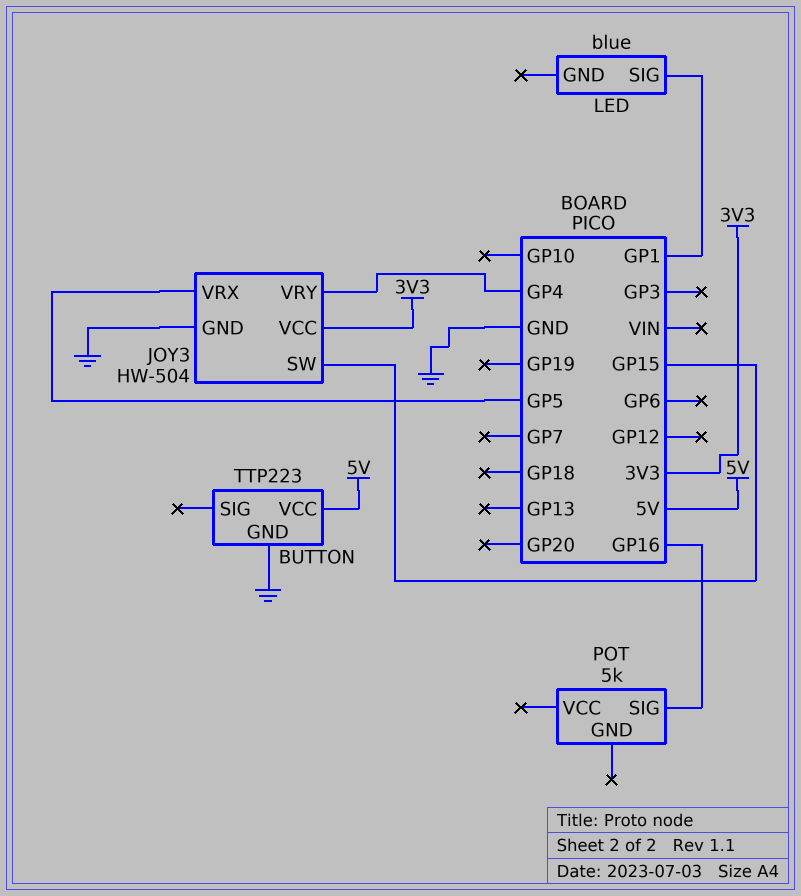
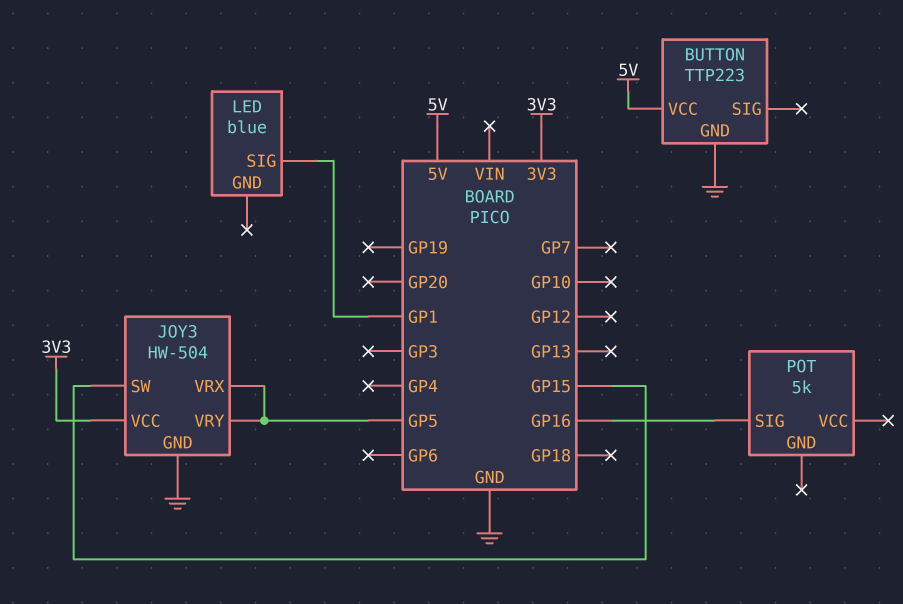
JOY3 pin VRY: GP4 -> GP5

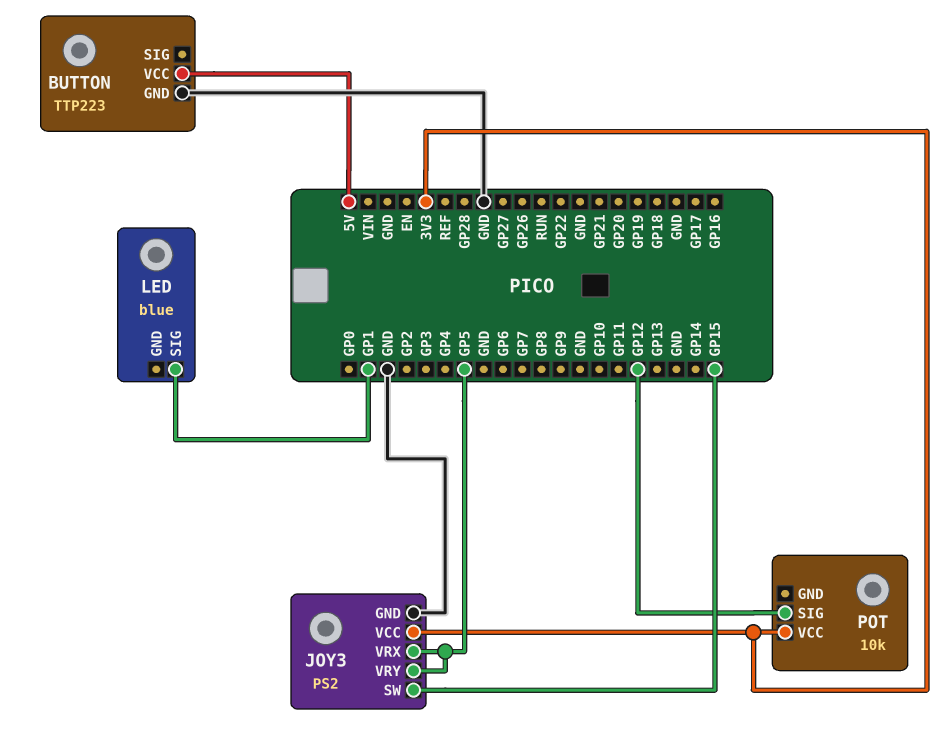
JOY3: HW-504 -> PS2
POT: 5k -> 10k
POT pin SIG: GP16 -> GP12
POT pin VCC: none -> 3V3

